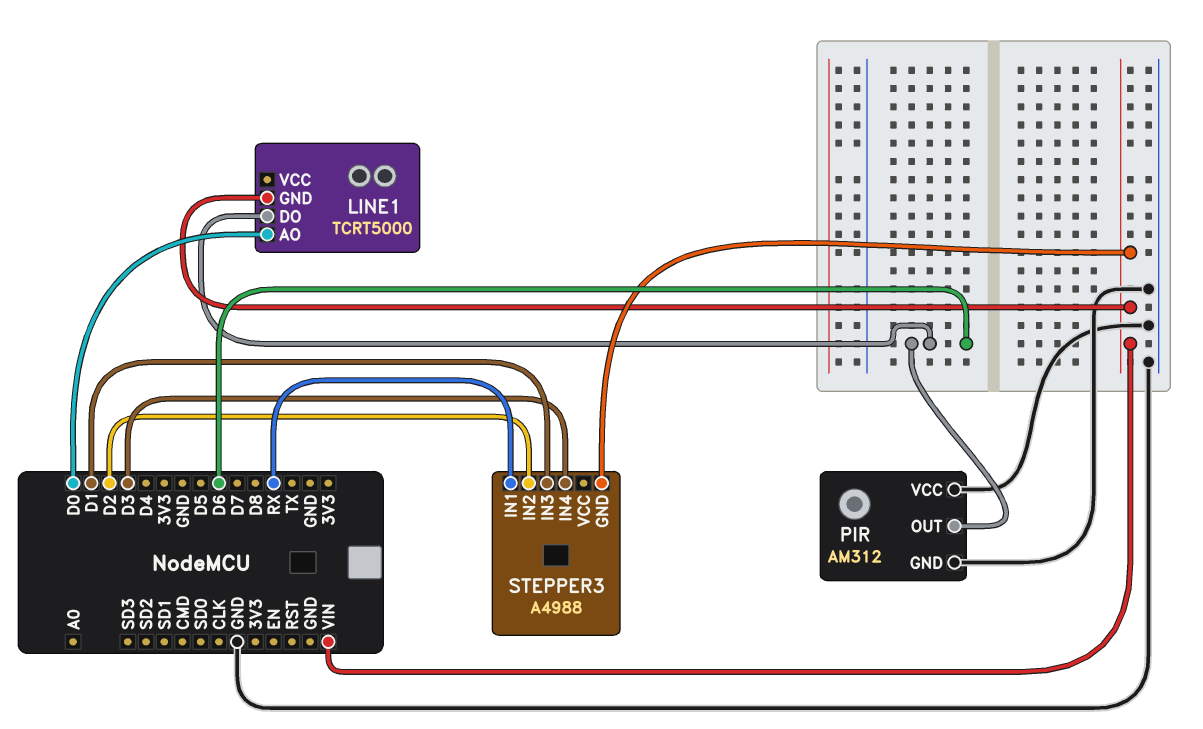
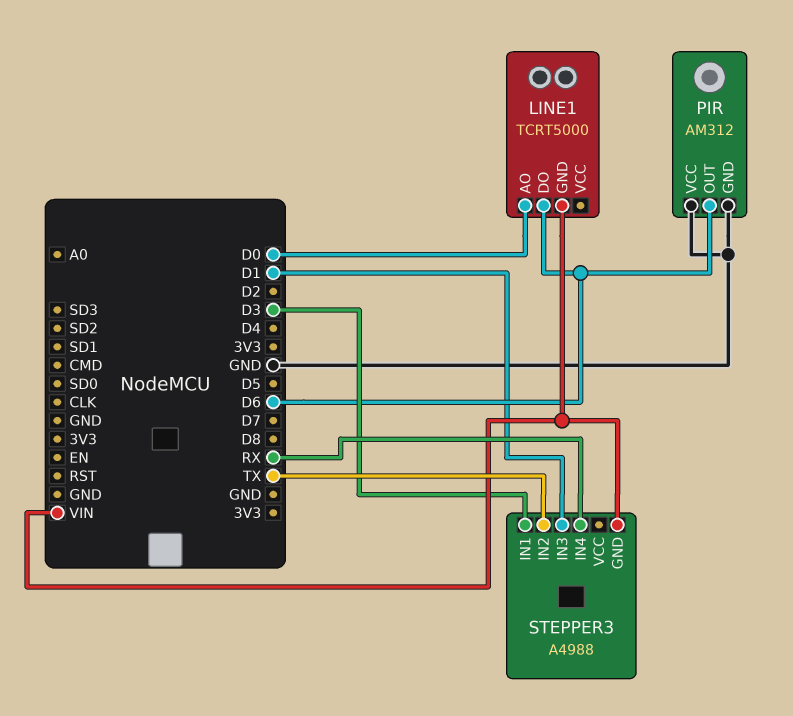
STEPPER3 pin IN1: RX -> D3
STEPPER3 pin IN2: D2 -> TX
STEPPER3 pin IN4: D3 -> RX

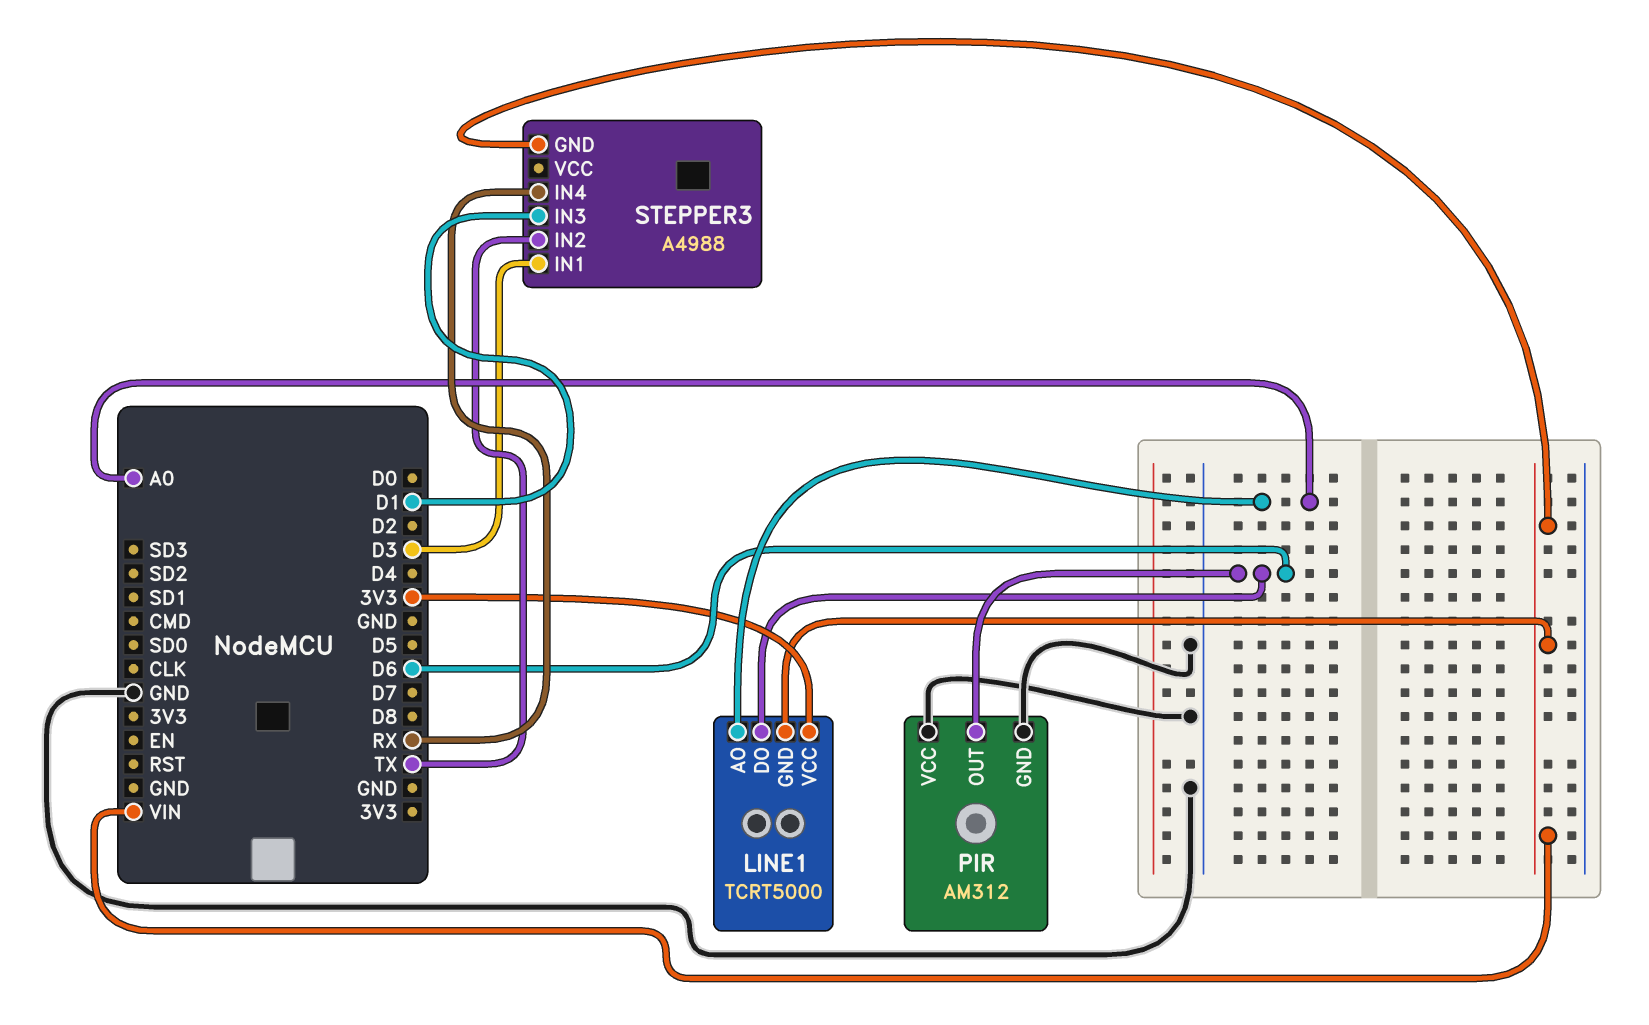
LINE1 pin AO: D0 -> A0
LINE1 pin VCC: none -> 3V3

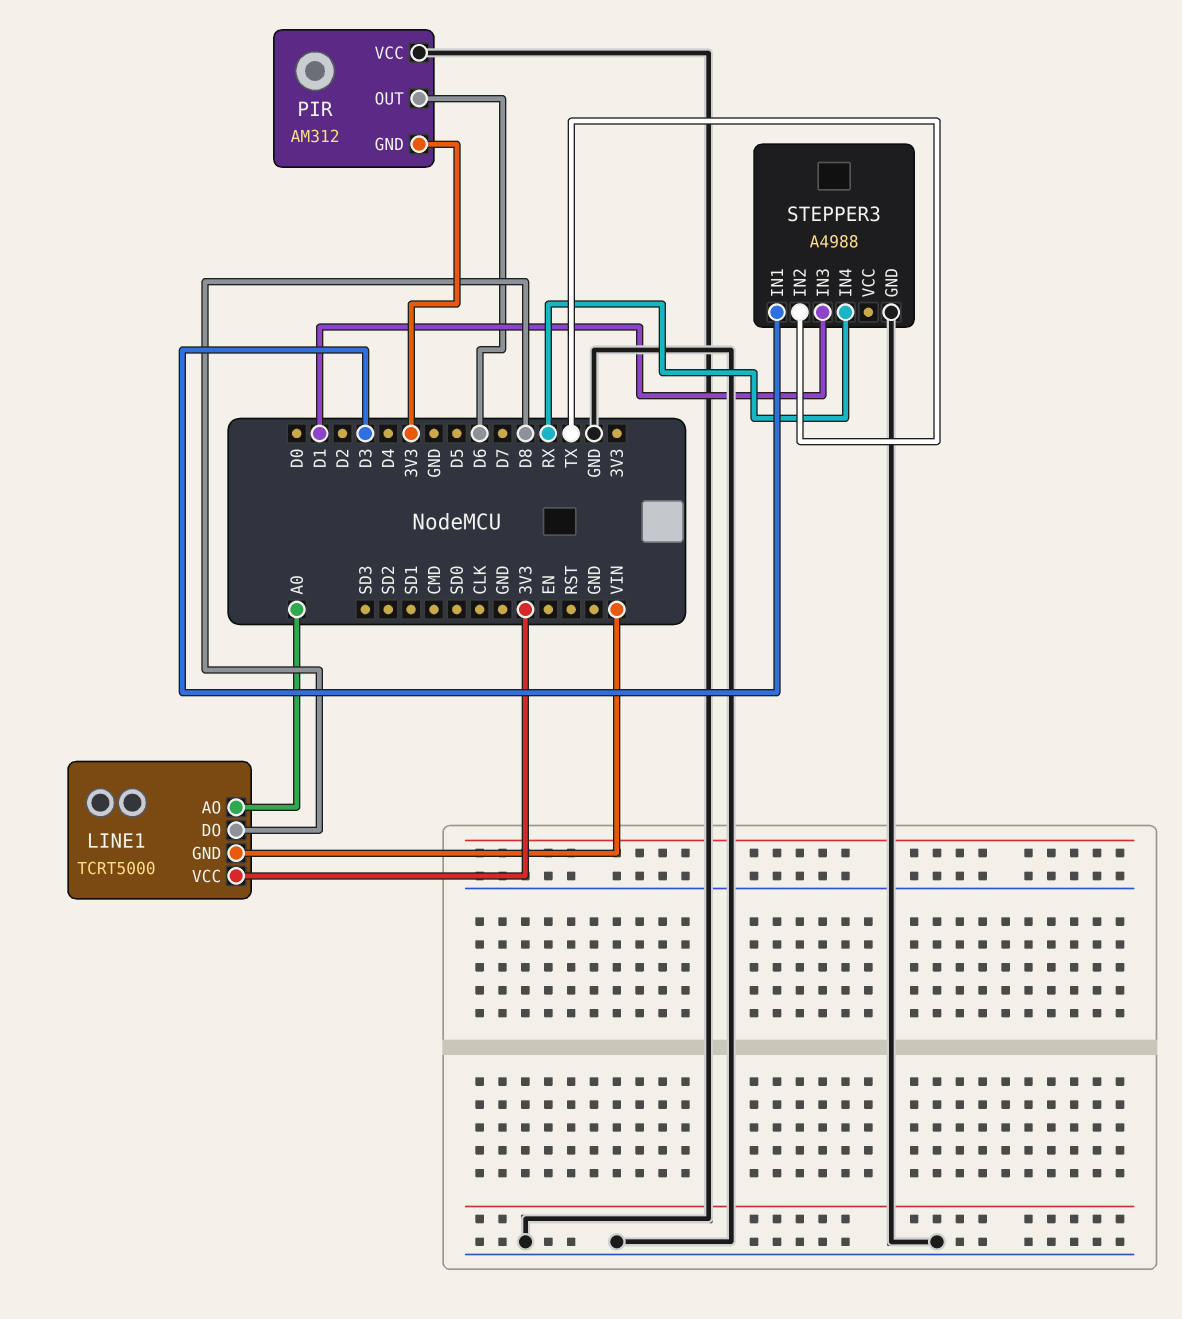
LINE1 pin DO: D6 -> D8
PIR pin GND: GND -> 3V3
STEPPER3 pin GND: VIN -> GND

